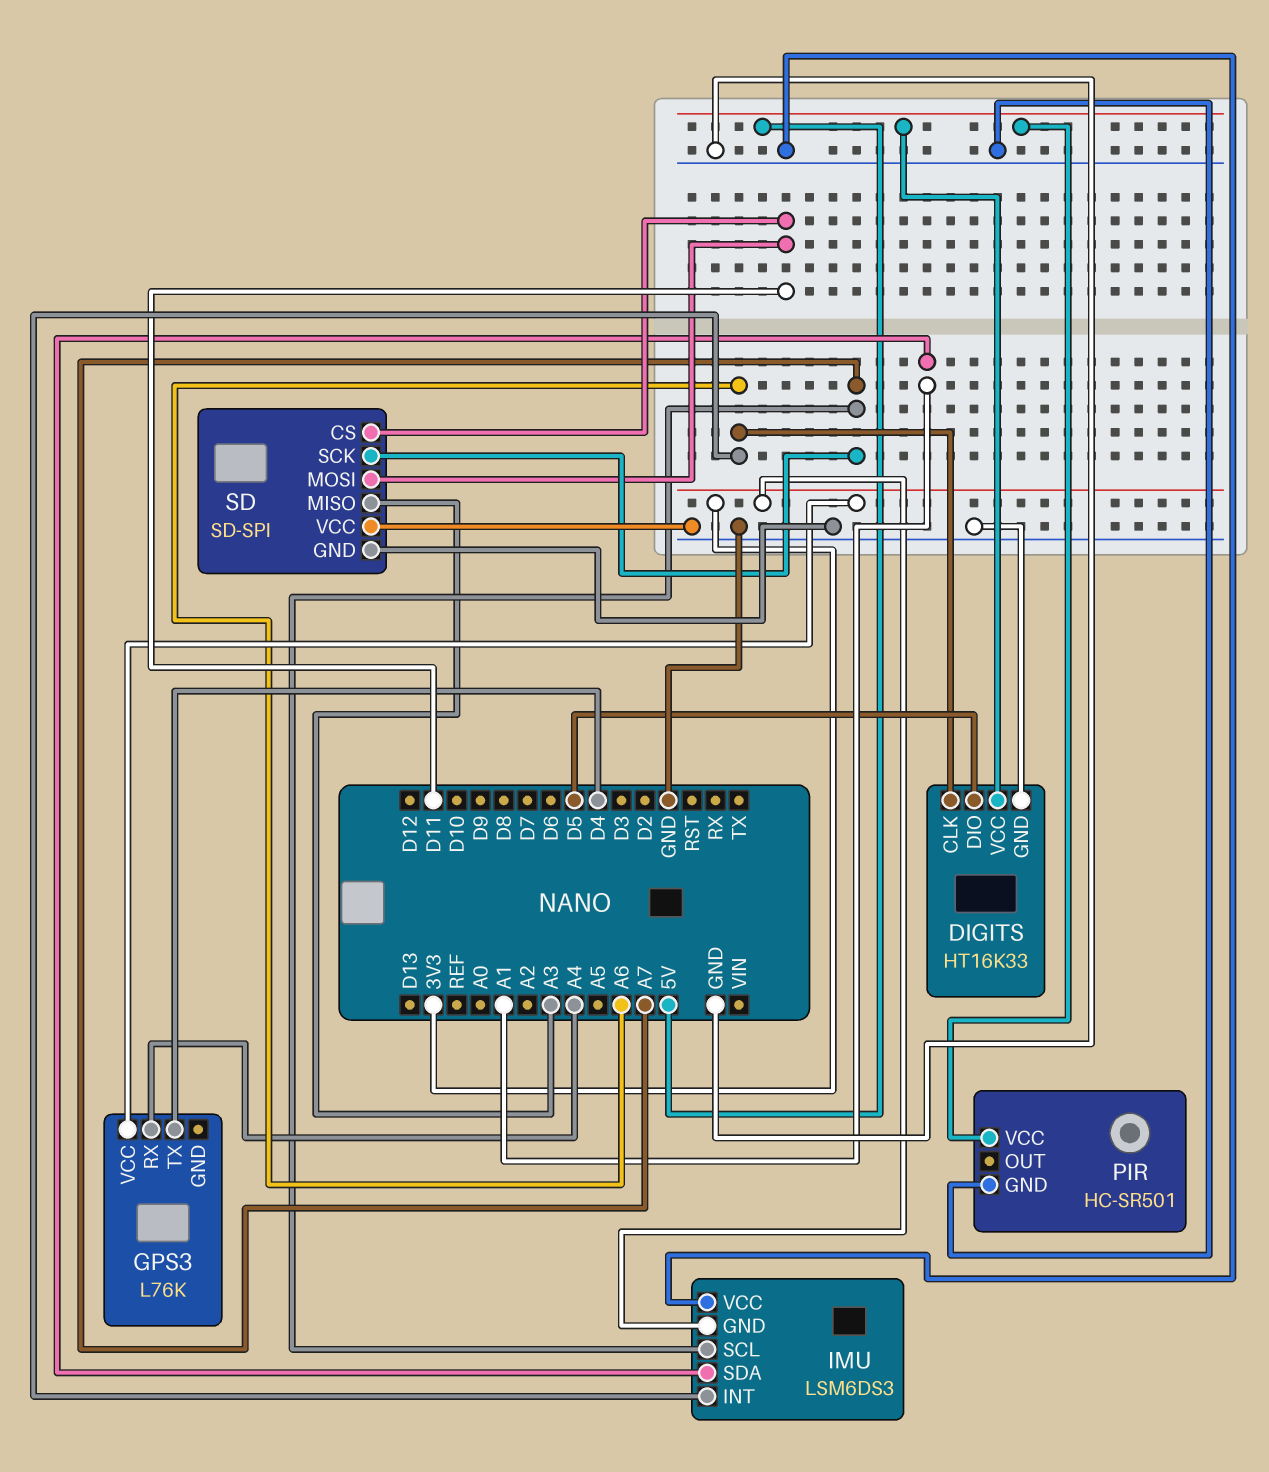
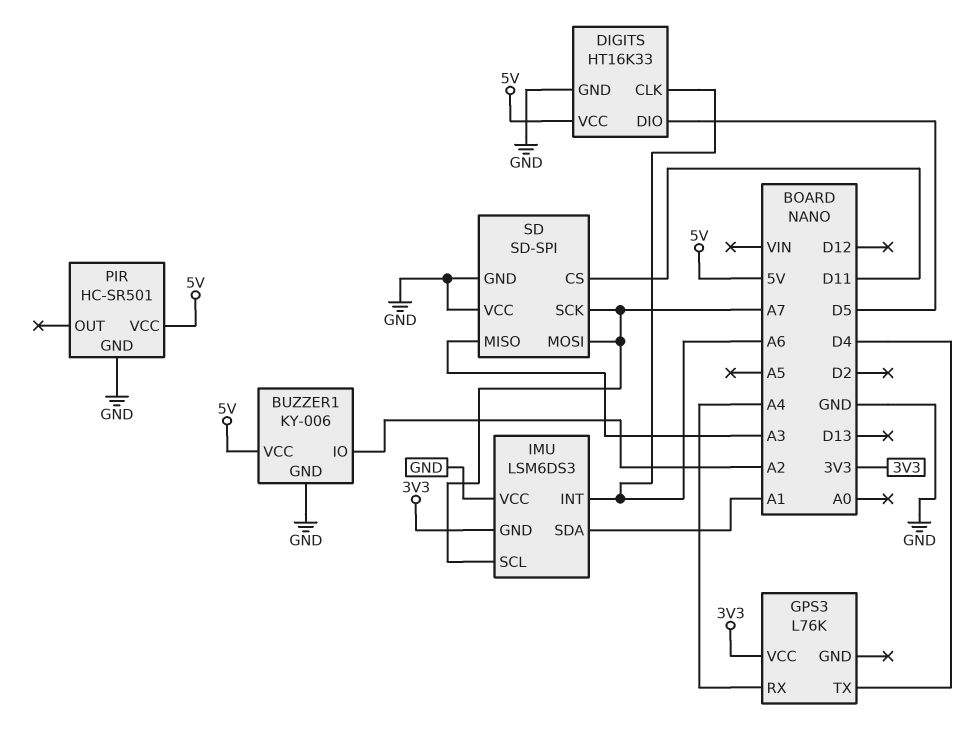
BUZZER1: none -> KY-006
BUZZER1 pin GND: none -> GND
BUZZER1 pin IO: none -> A2
BUZZER1 pin VCC: none -> 5V
SD pin MOSI: D11 -> A7

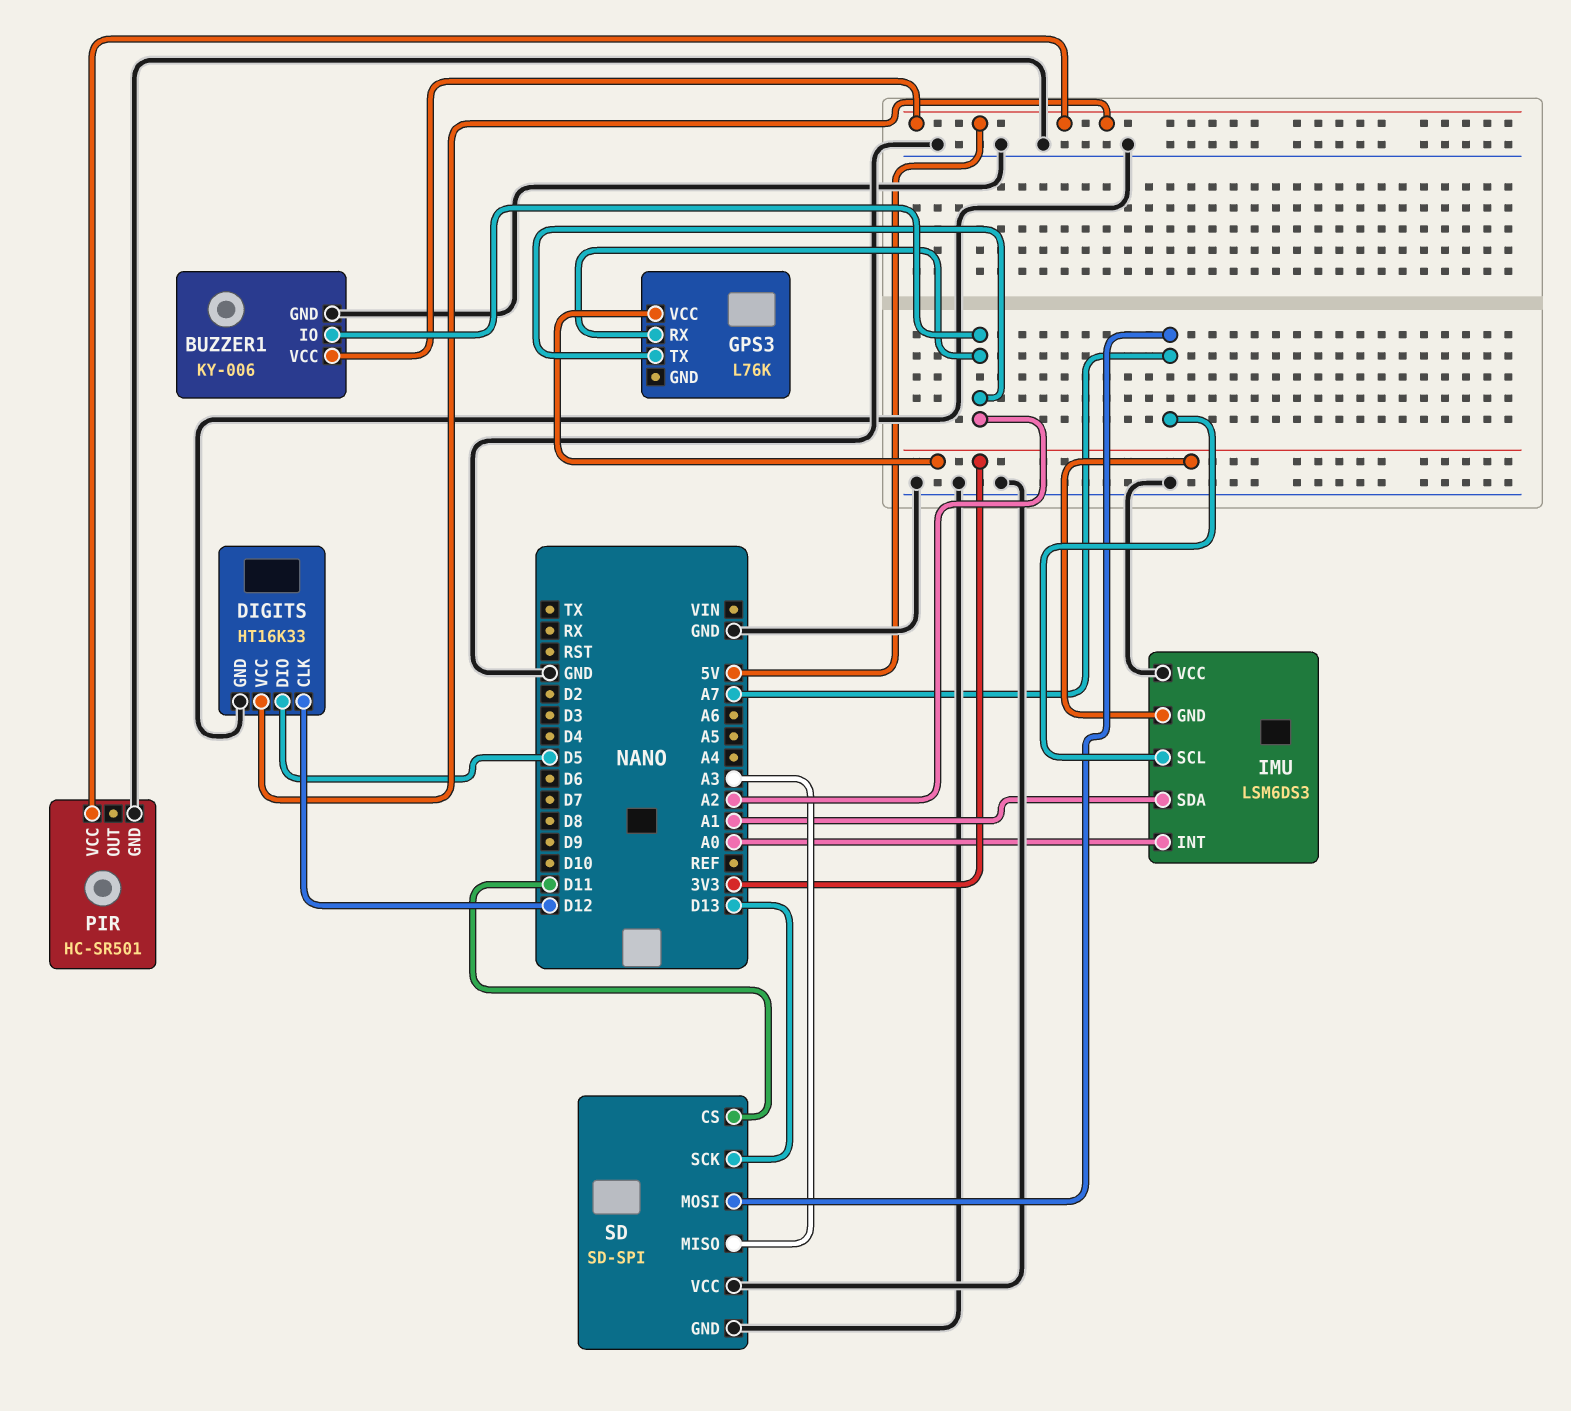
DIGITS pin CLK: A6 -> D12
GPS3 pin RX: A4 -> A2
GPS3 pin TX: D4 -> A2
IMU pin INT: A6 -> A0
SD pin SCK: A7 -> D13

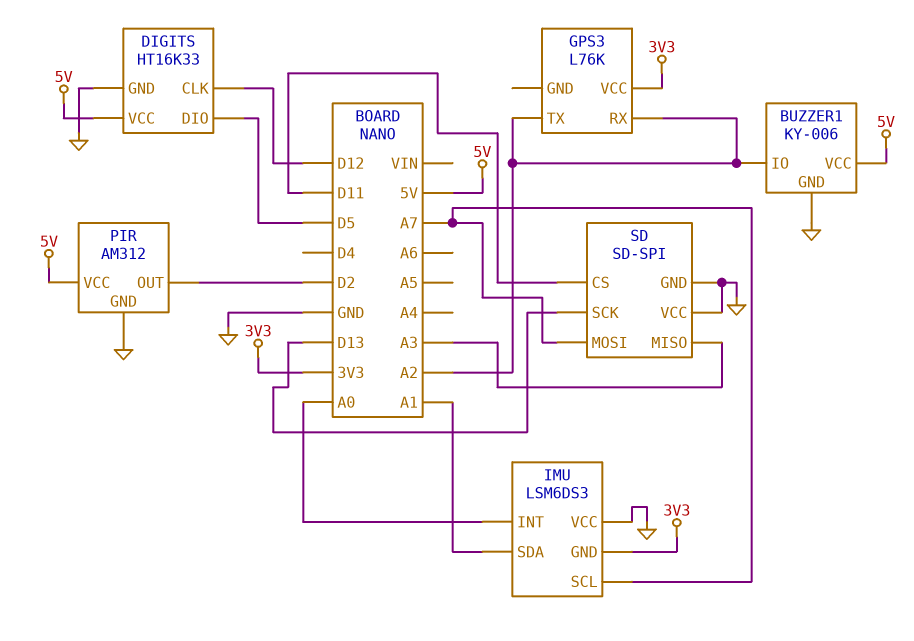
PIR: HC-SR501 -> AM312
PIR pin OUT: none -> D2

